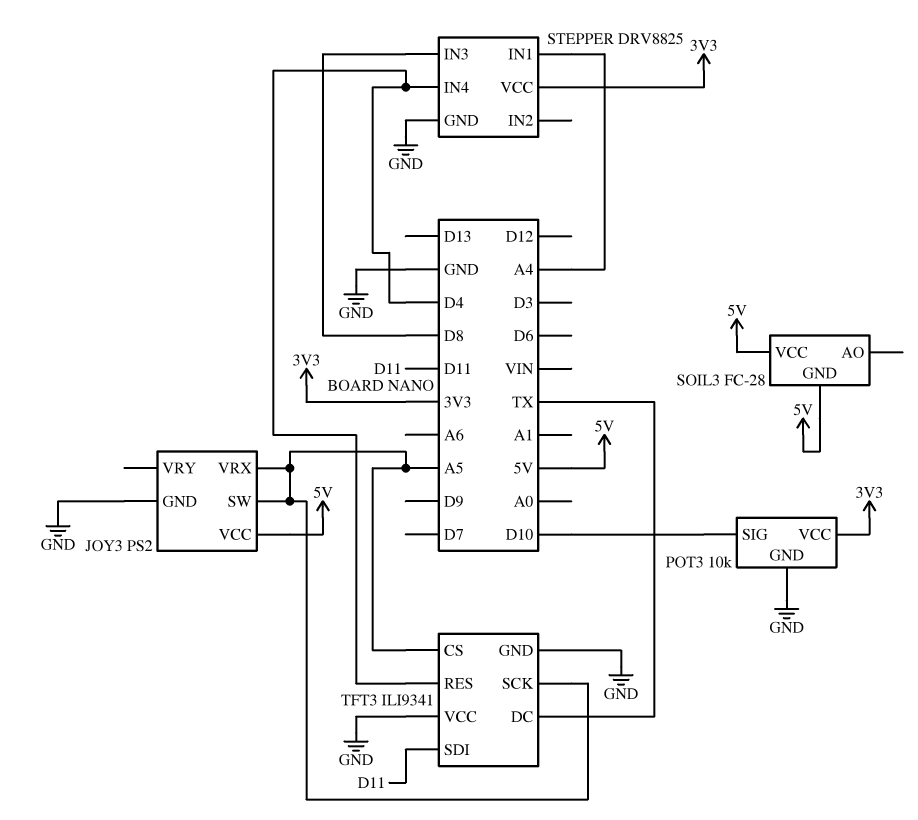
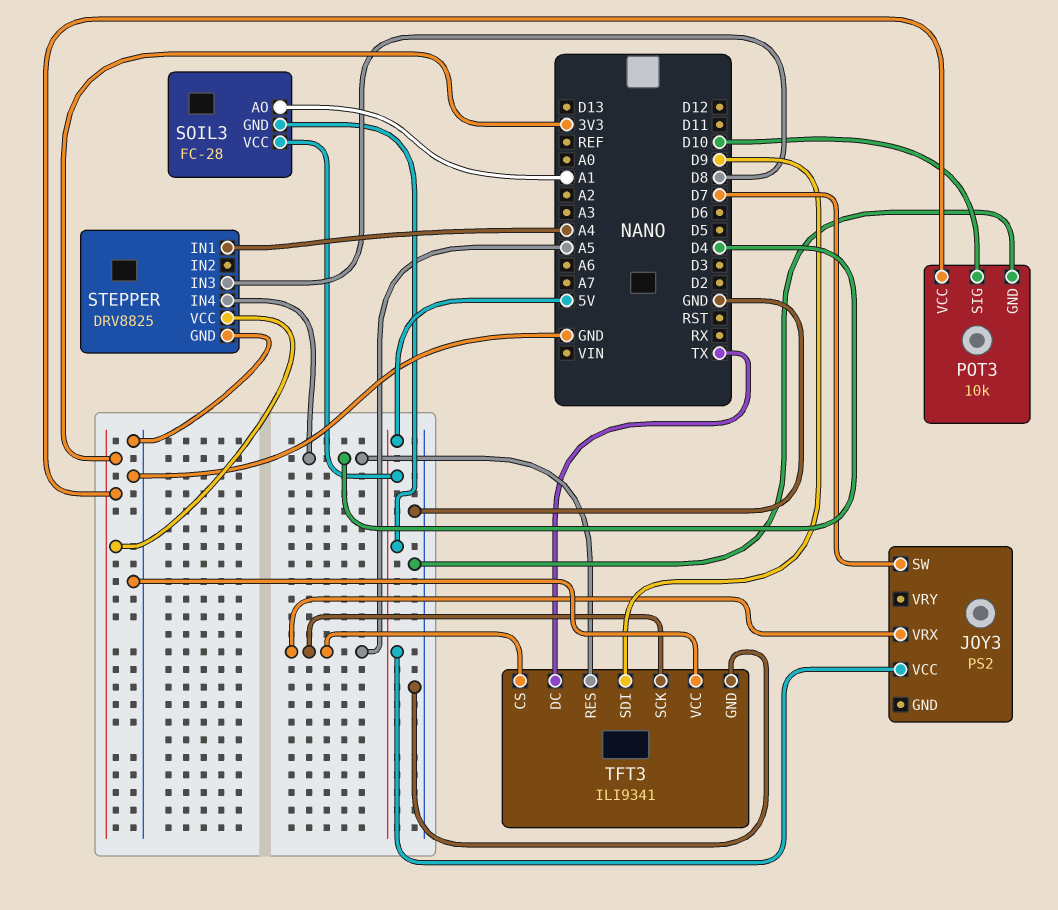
JOY3 pin GND: GND -> none
JOY3 pin SW: A5 -> D7
SOIL3 pin AO: none -> A1
TFT3 pin SDI: D11 -> D9

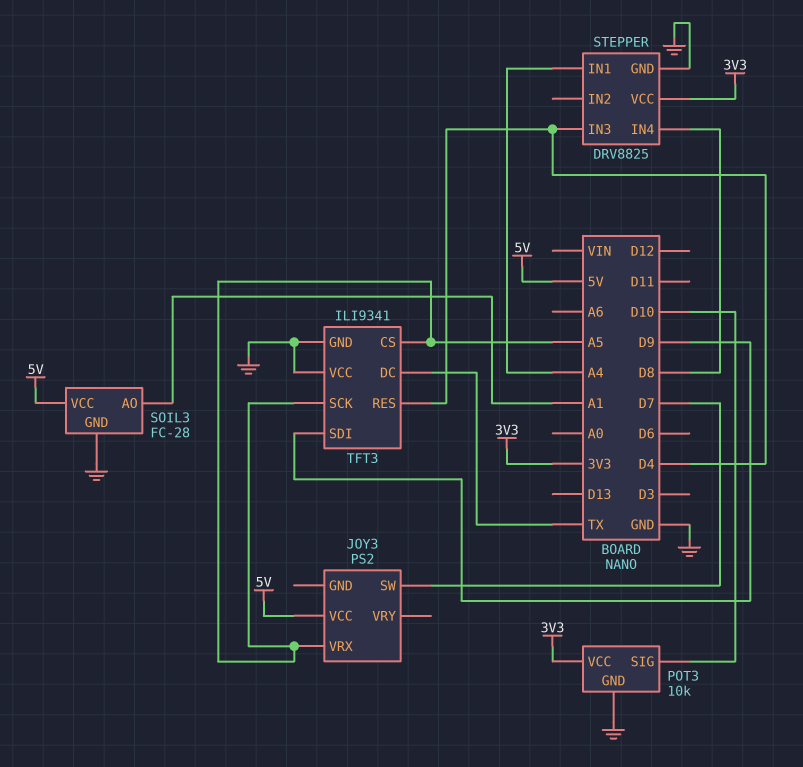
SOIL3 pin GND: 5V -> GND
STEPPER pin IN3: D8 -> D4
STEPPER pin IN4: D4 -> D8

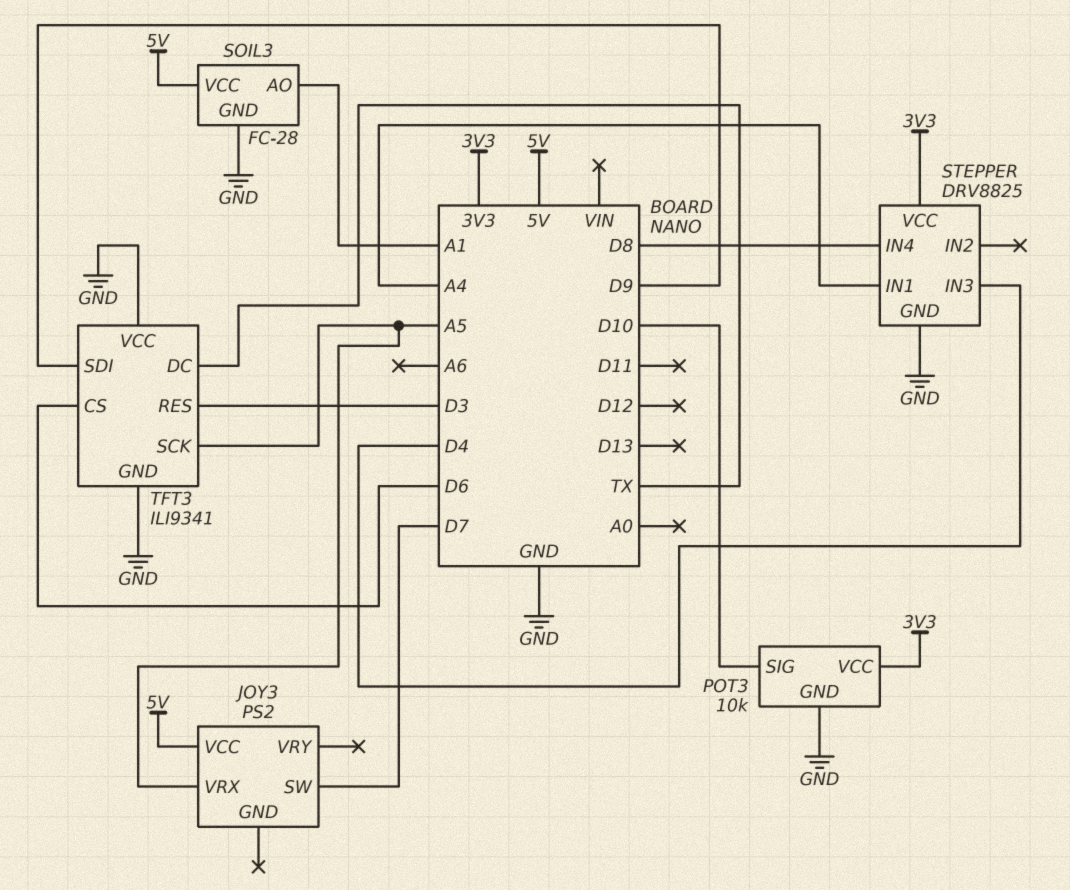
TFT3 pin CS: A5 -> D6
TFT3 pin RES: D4 -> D3

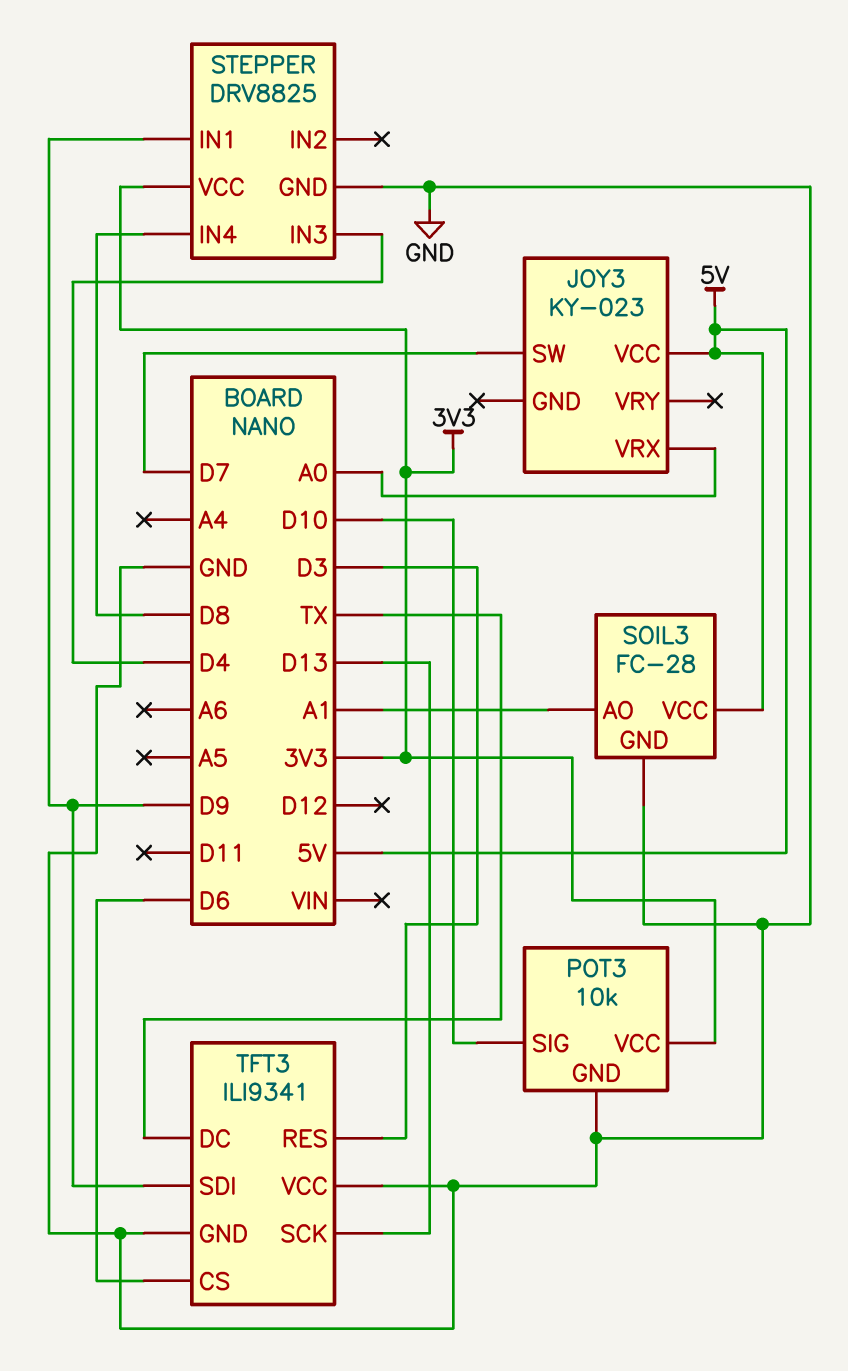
JOY3: PS2 -> KY-023
JOY3 pin VRX: A5 -> A0
STEPPER pin IN1: A4 -> D9
TFT3 pin SCK: A5 -> D13

